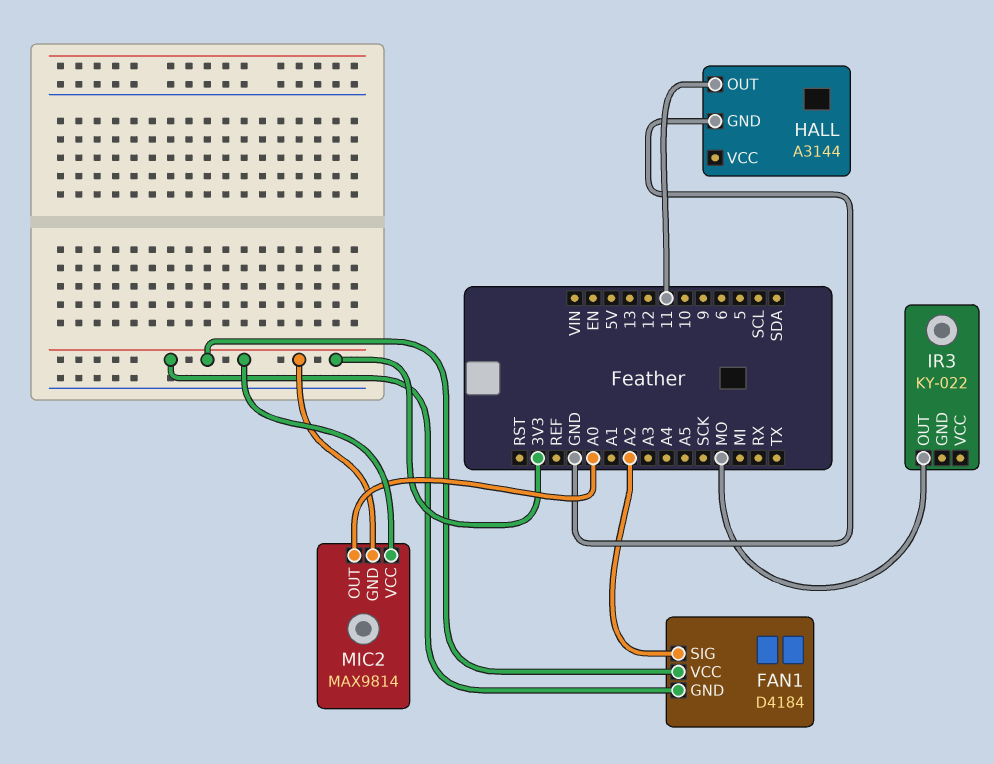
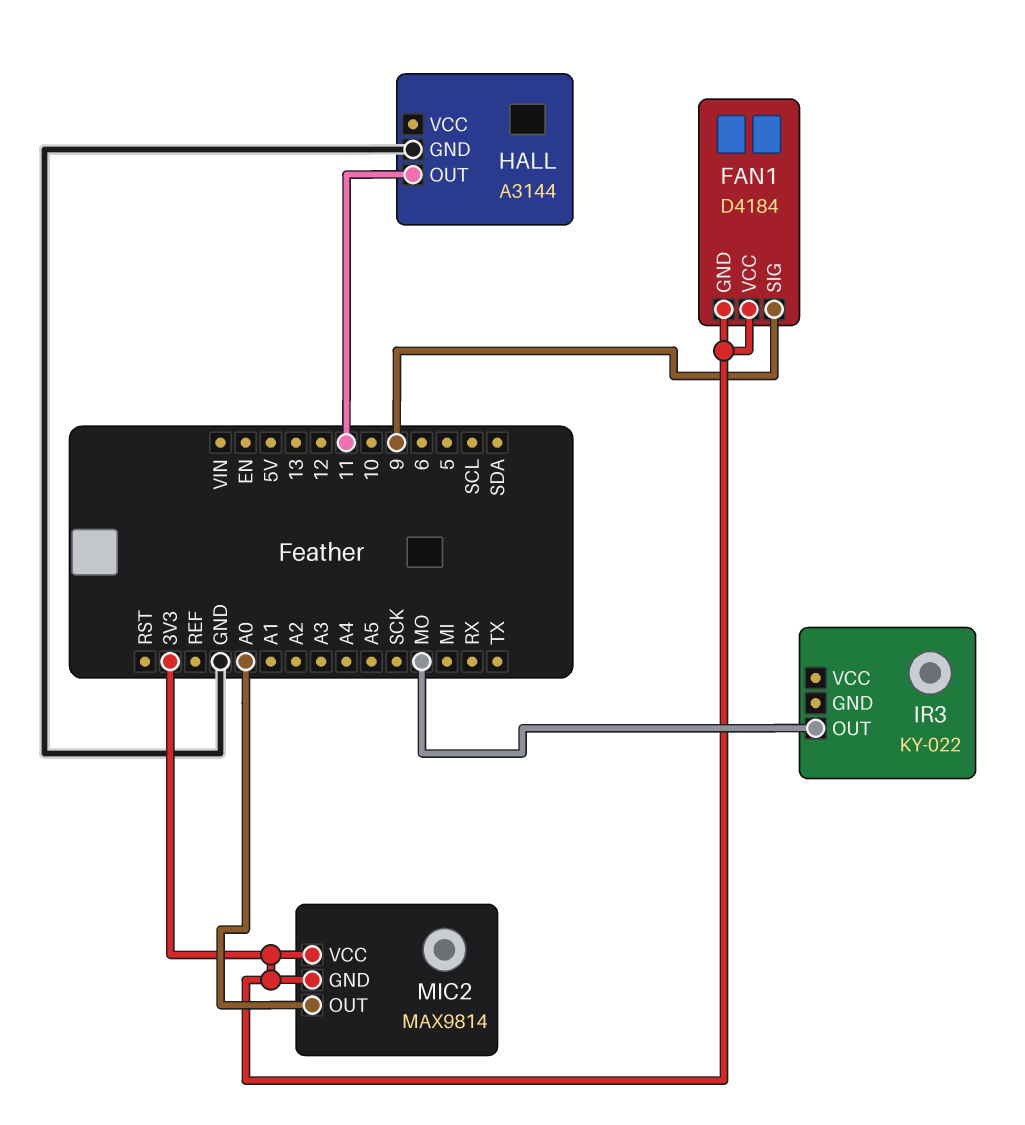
FAN1 pin SIG: A2 -> 9

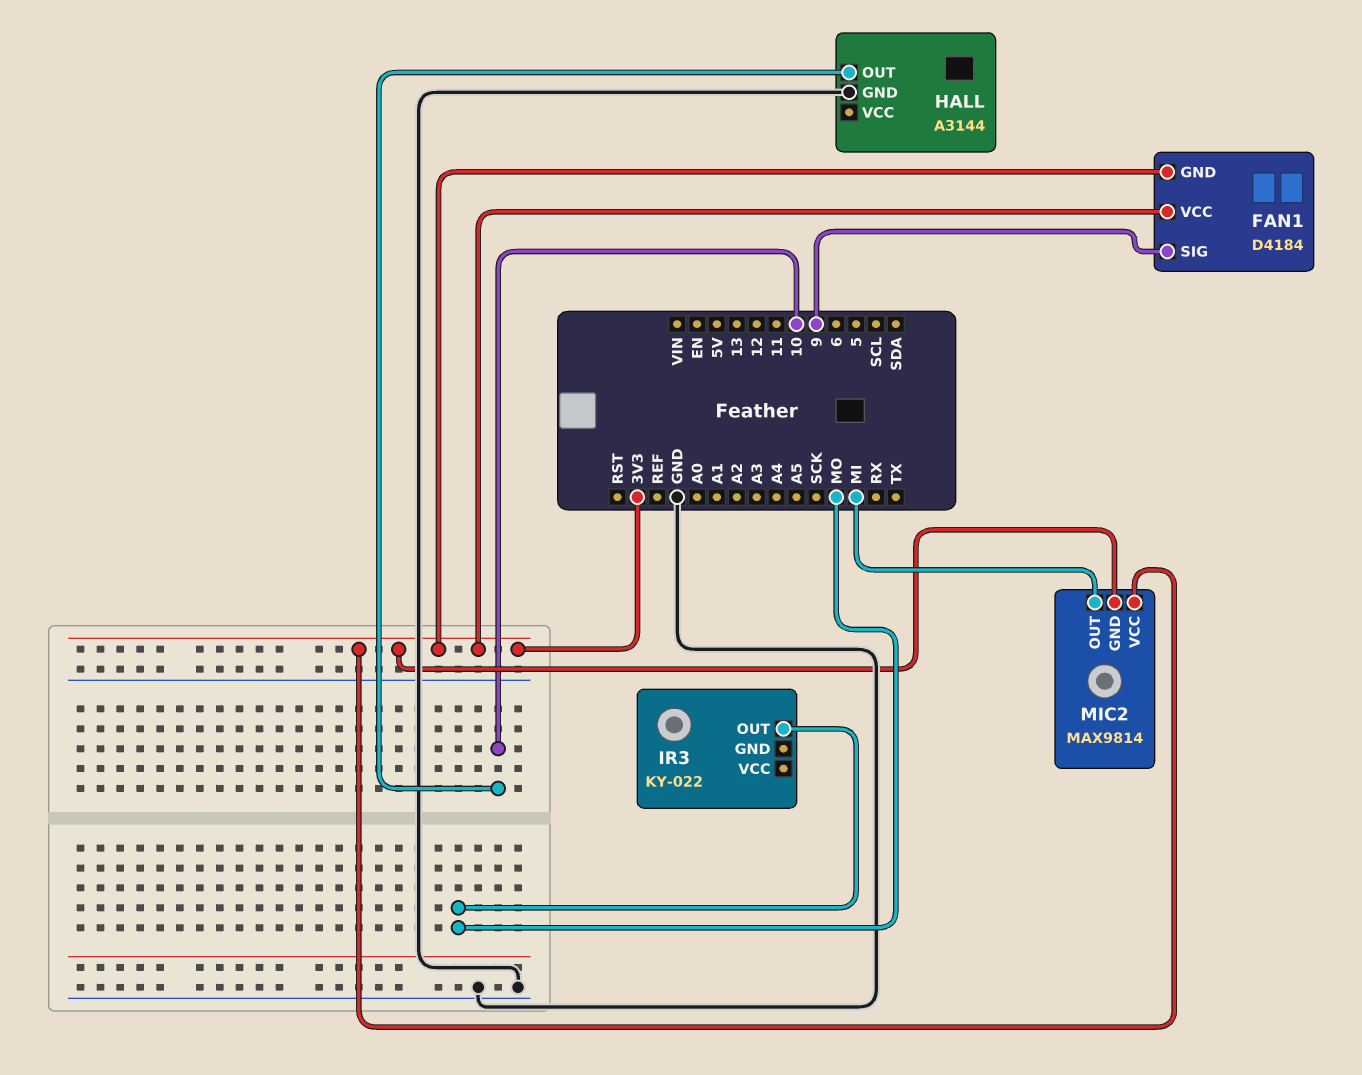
HALL pin OUT: 11 -> 10
MIC2 pin OUT: A0 -> MI

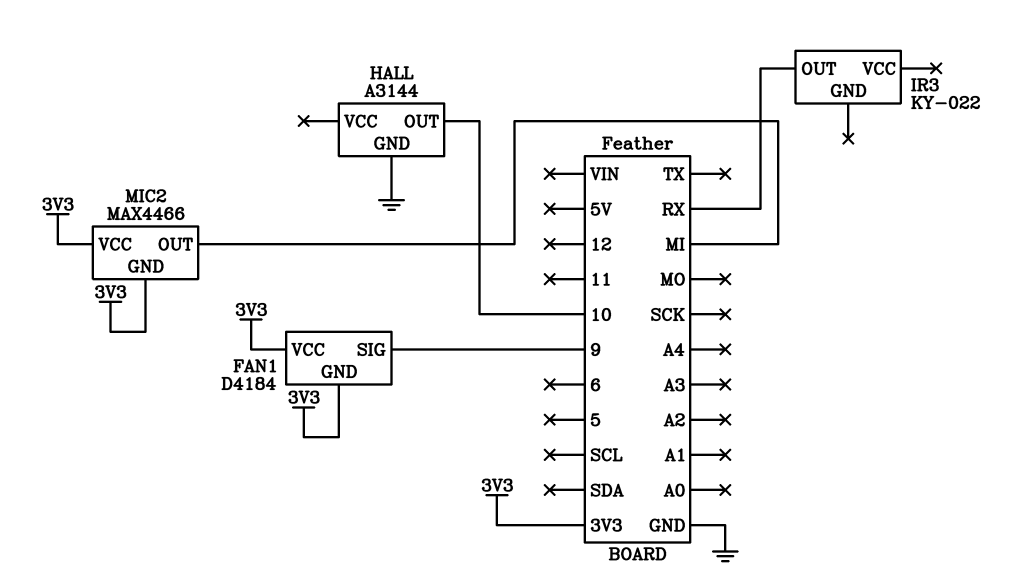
IR3 pin OUT: MO -> RX
MIC2: MAX9814 -> MAX4466

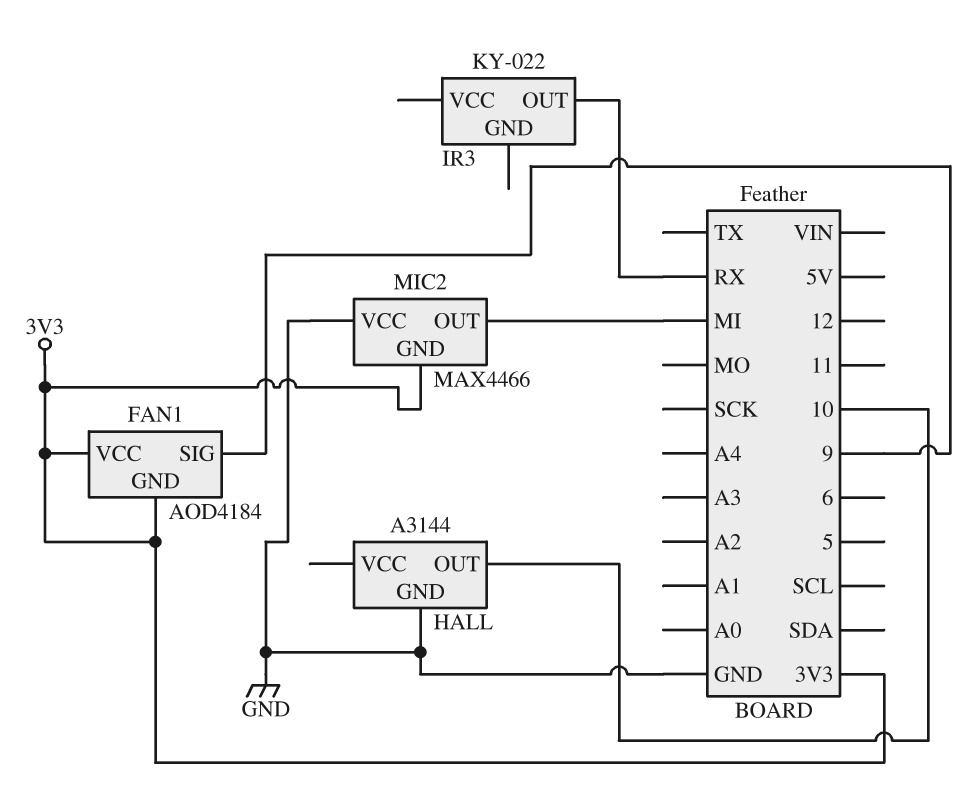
FAN1: D4184 -> AOD4184
MIC2 pin VCC: 3V3 -> GND

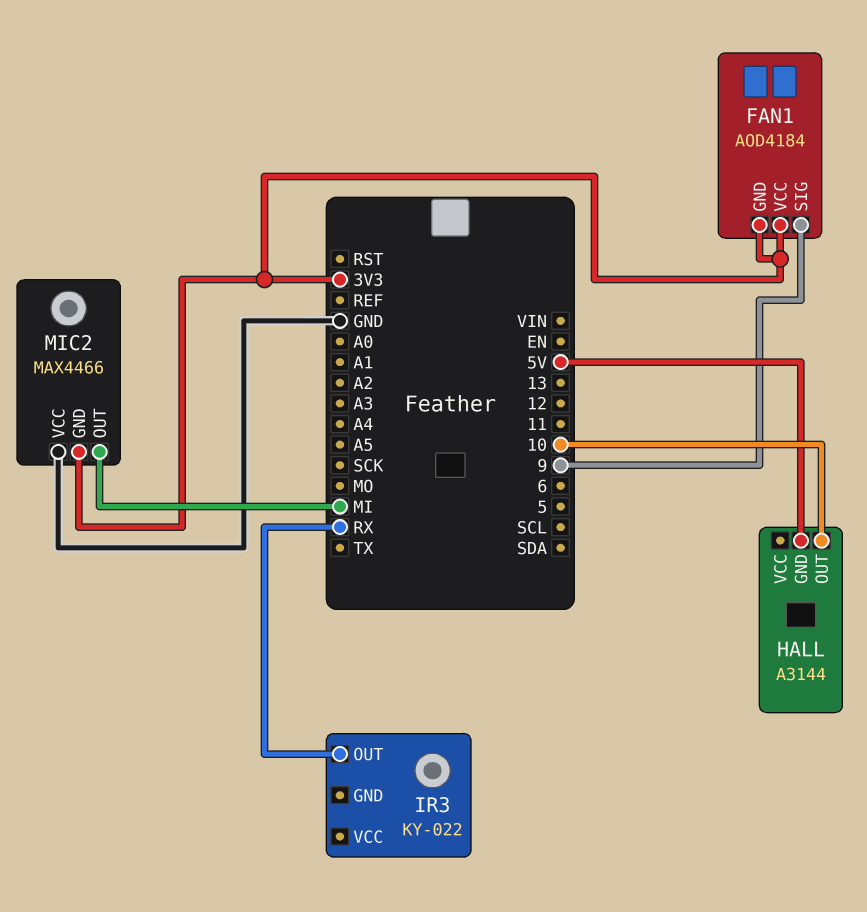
HALL pin GND: GND -> 5V

